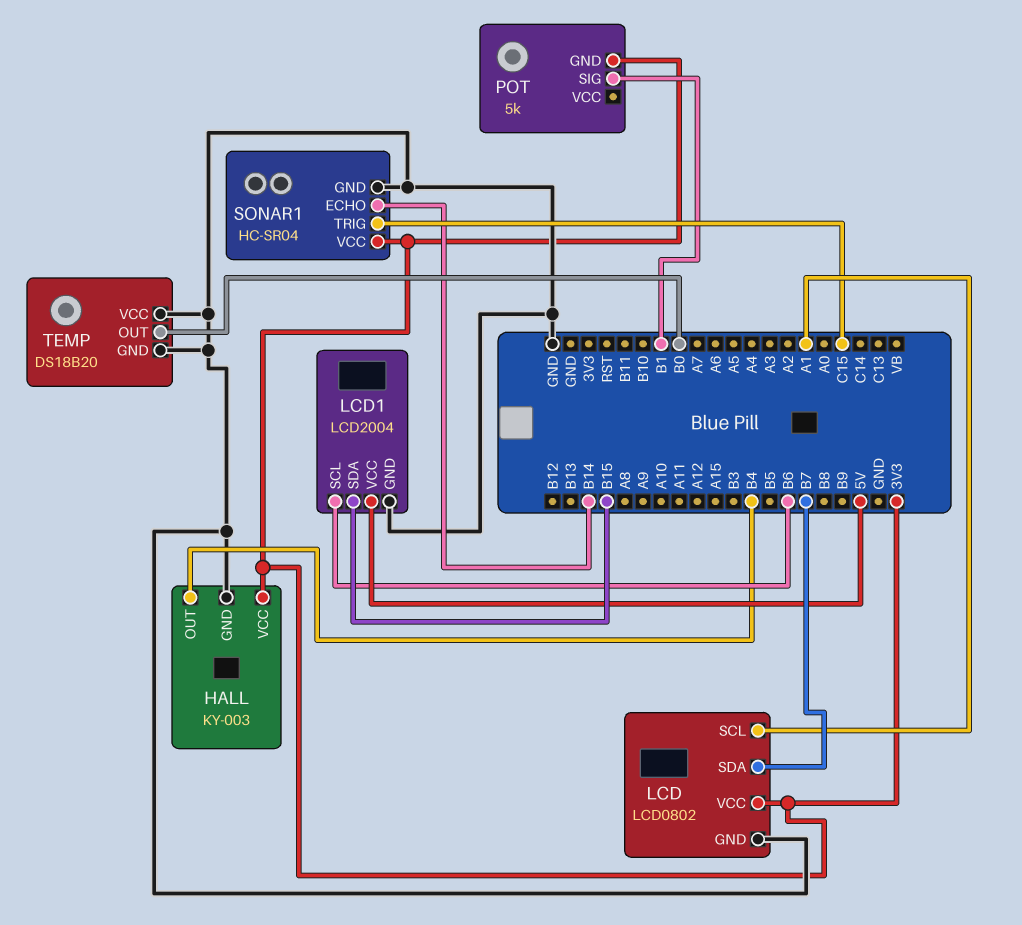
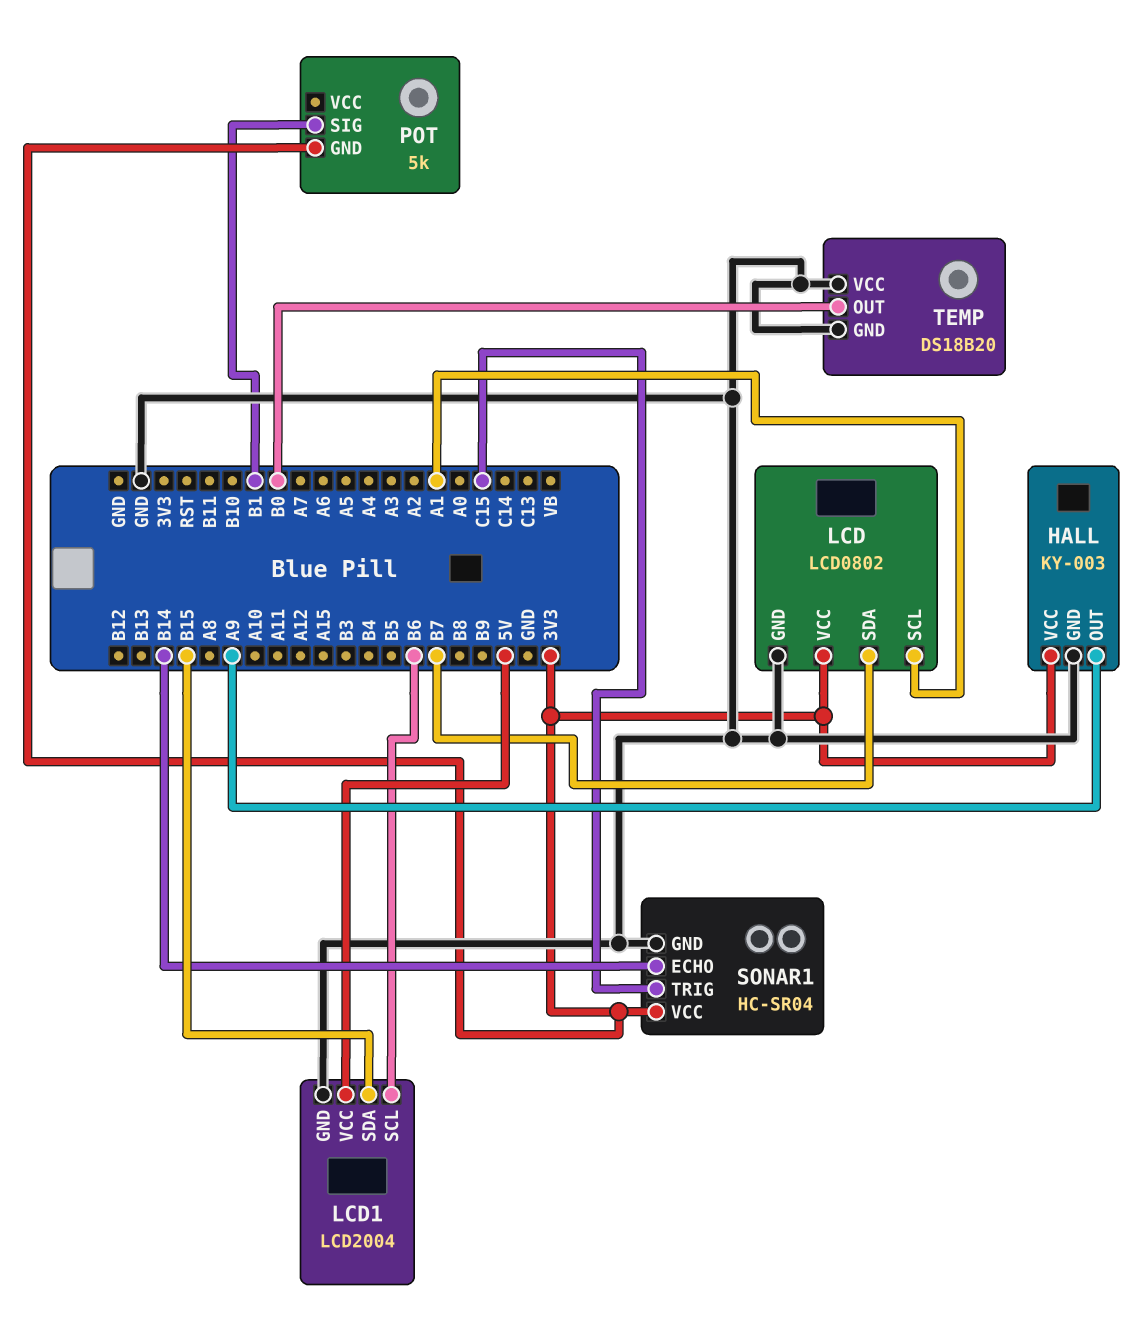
HALL pin OUT: B4 -> A9

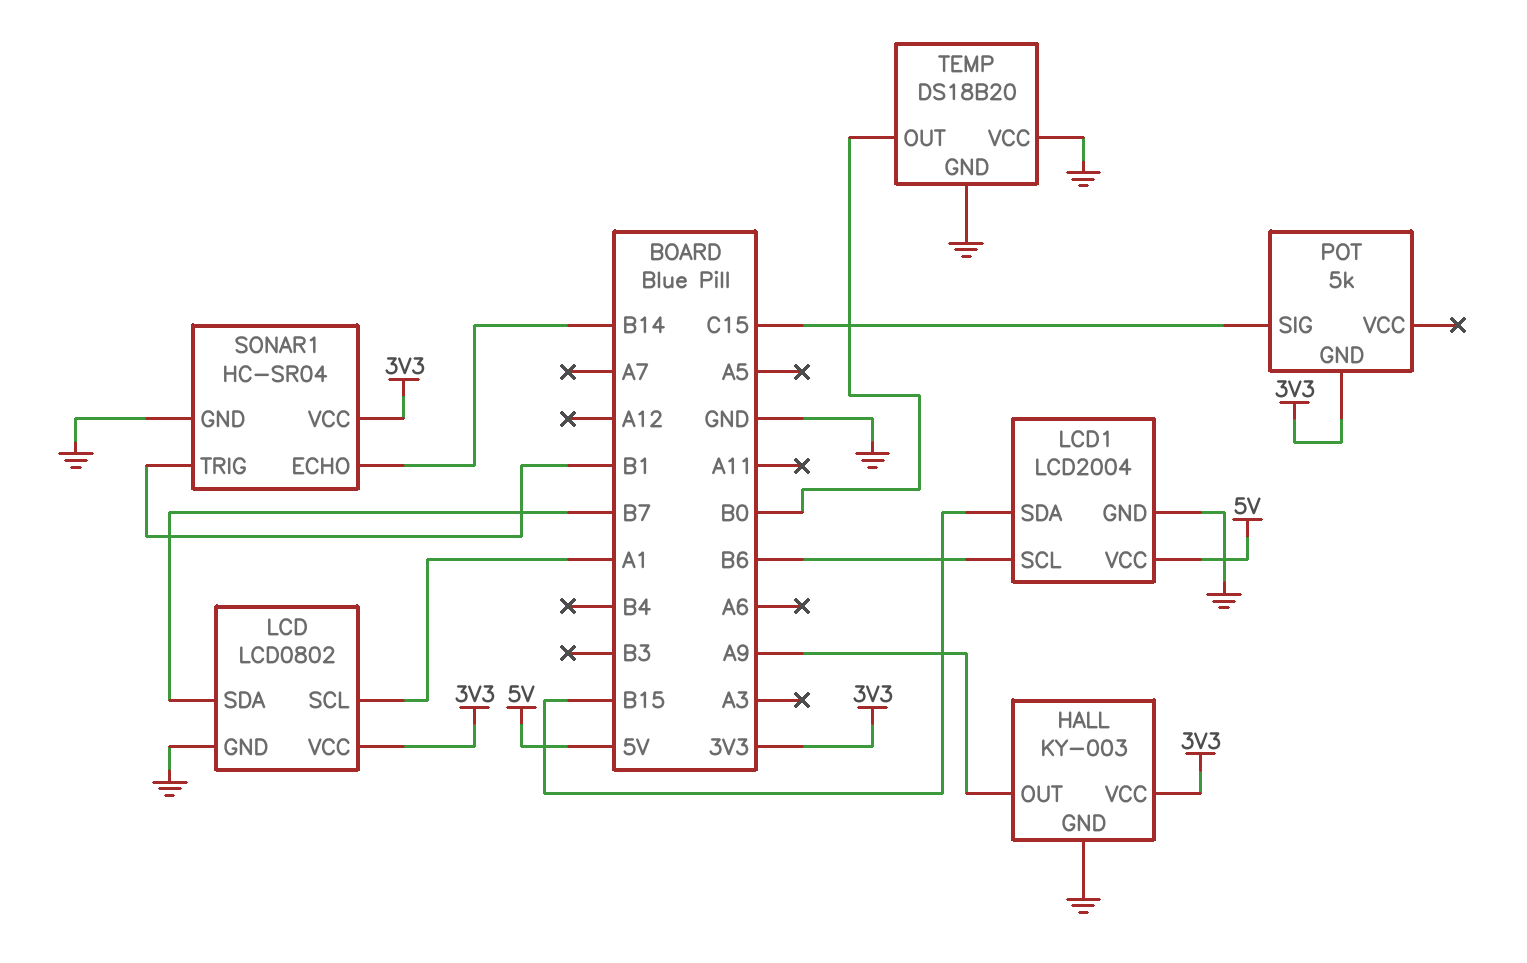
POT pin SIG: B1 -> C15
SONAR1 pin TRIG: C15 -> B1

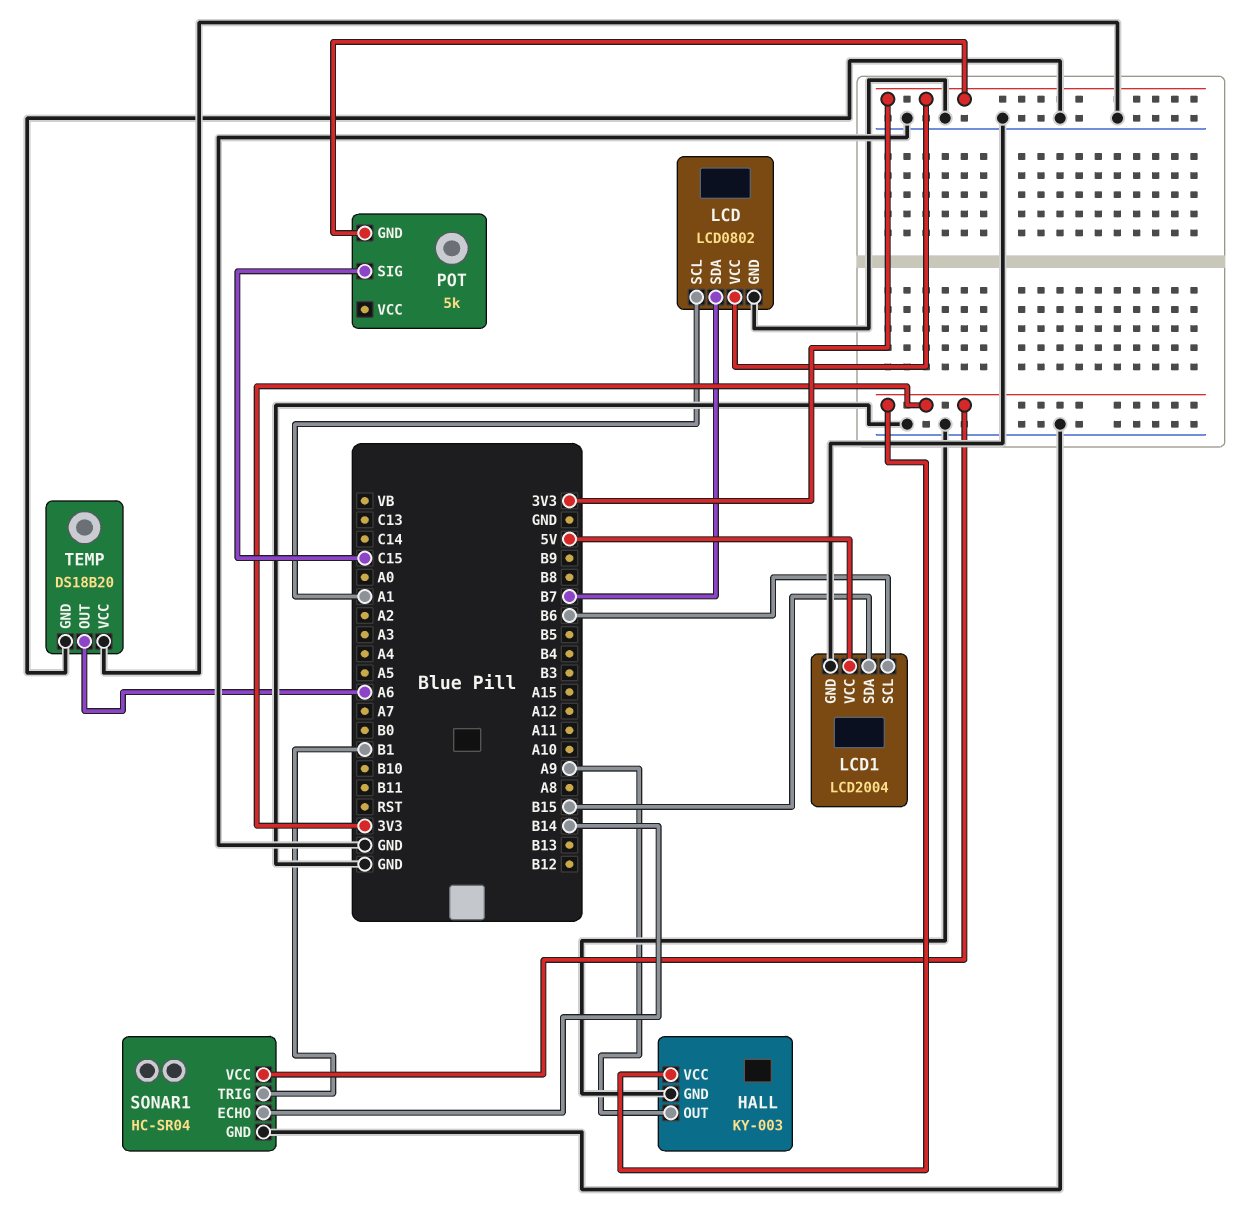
TEMP pin OUT: B0 -> A6

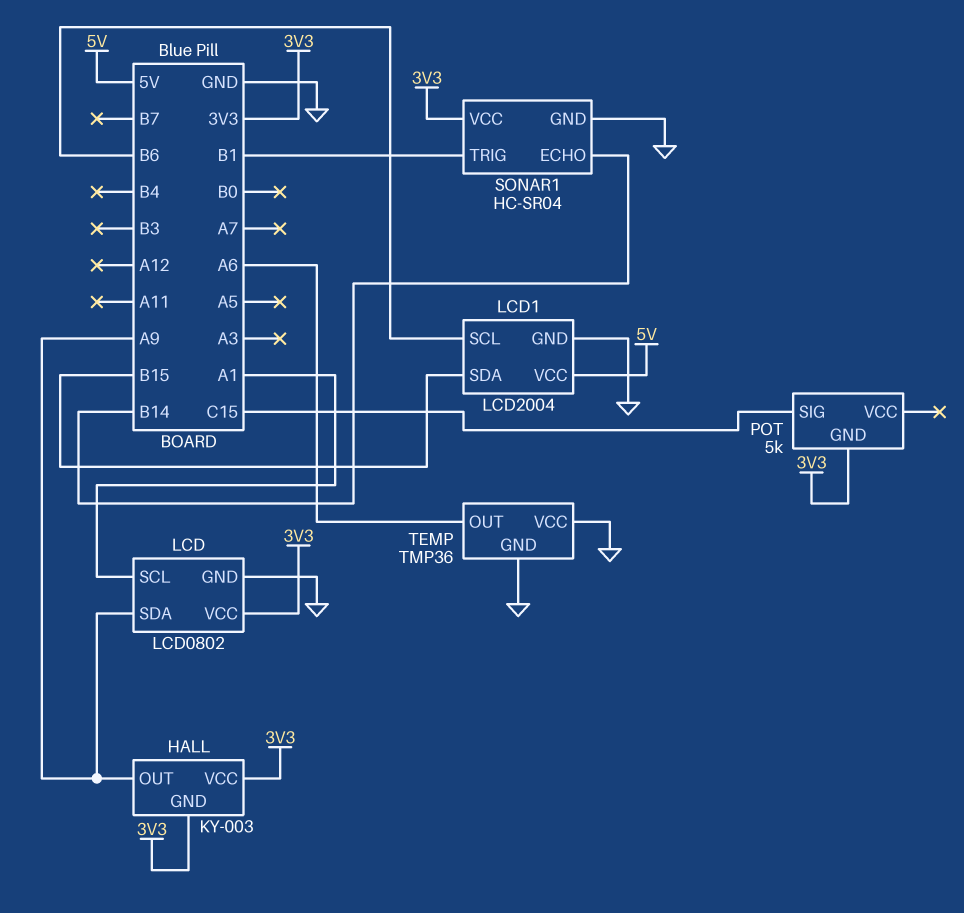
HALL pin GND: GND -> 3V3
LCD pin SDA: B7 -> A9
TEMP: DS18B20 -> TMP36

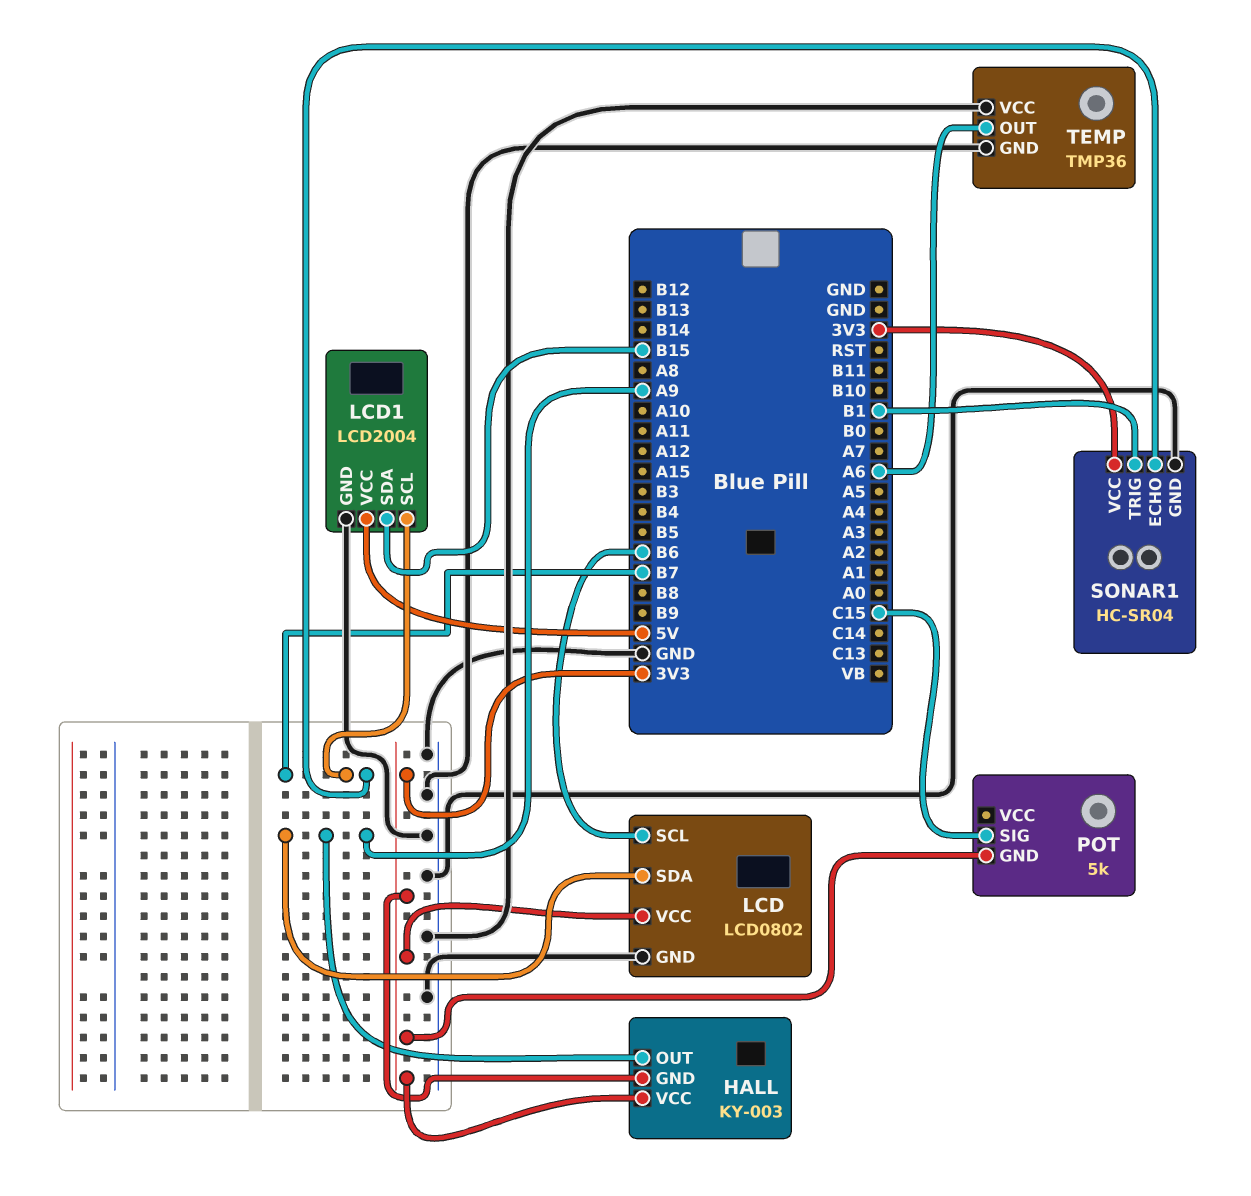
LCD pin SCL: A1 -> B6
LCD1 pin SCL: B6 -> B7
SONAR1 pin ECHO: B14 -> B7

